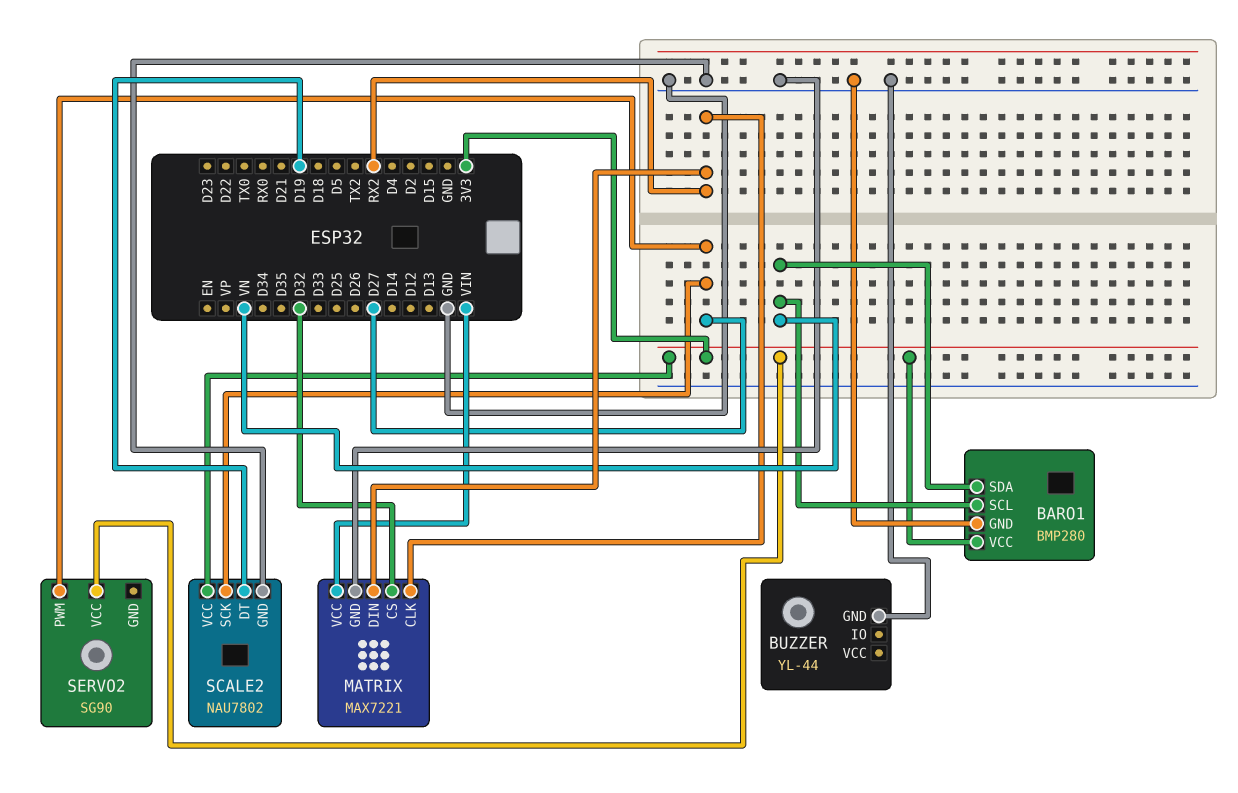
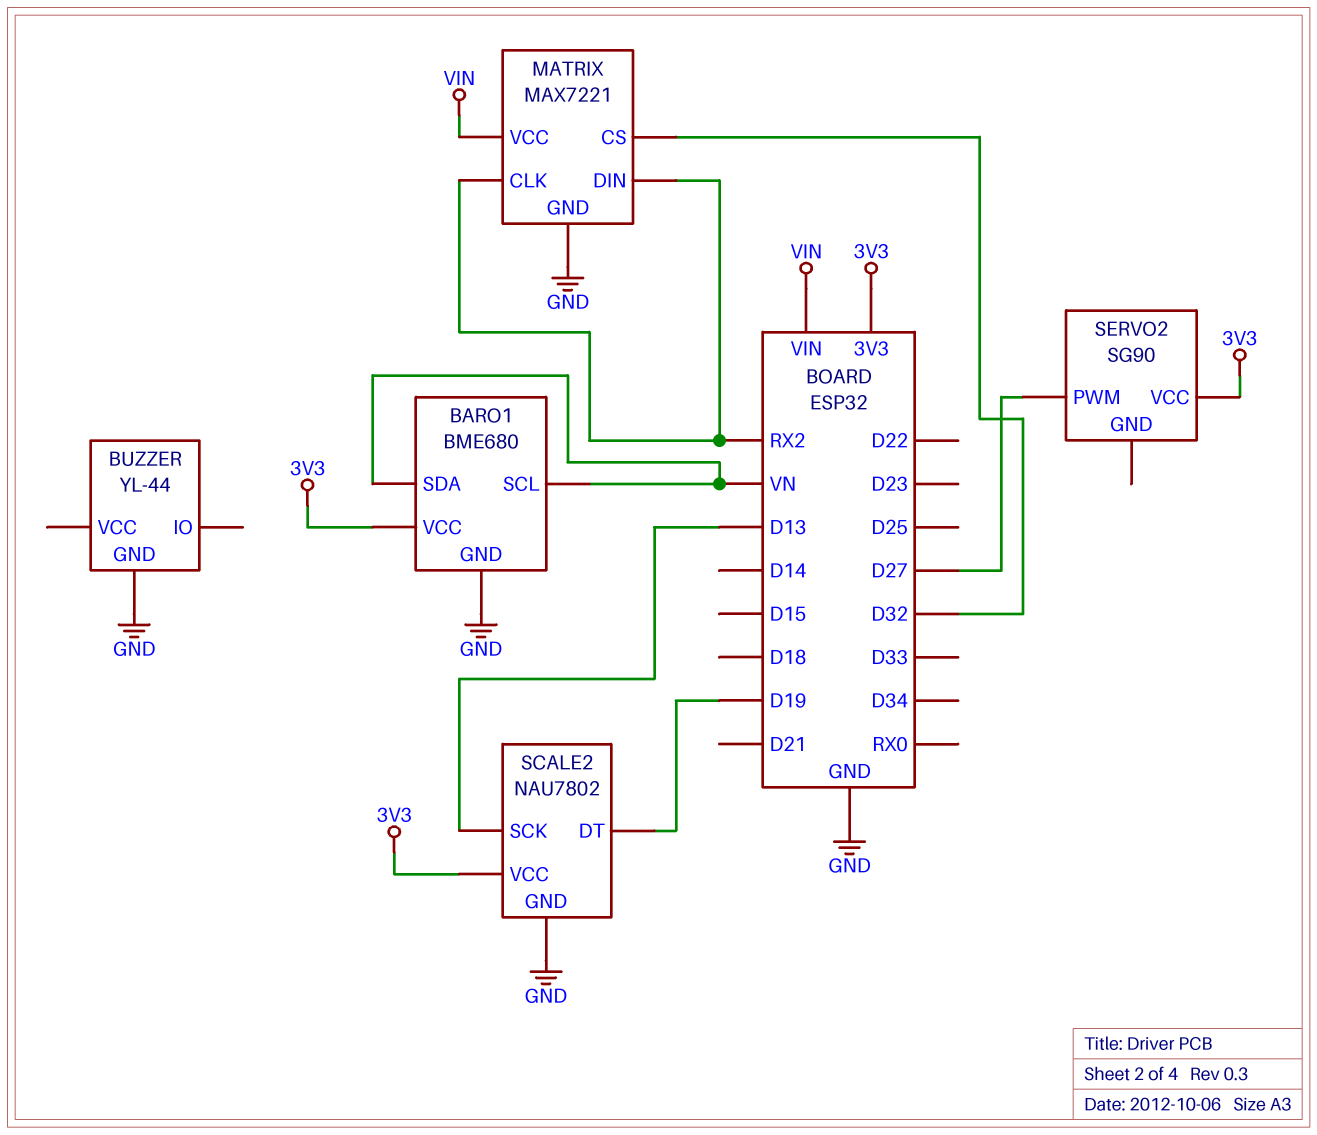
BARO1: BMP280 -> BME680
SCALE2 pin SCK: D27 -> D13

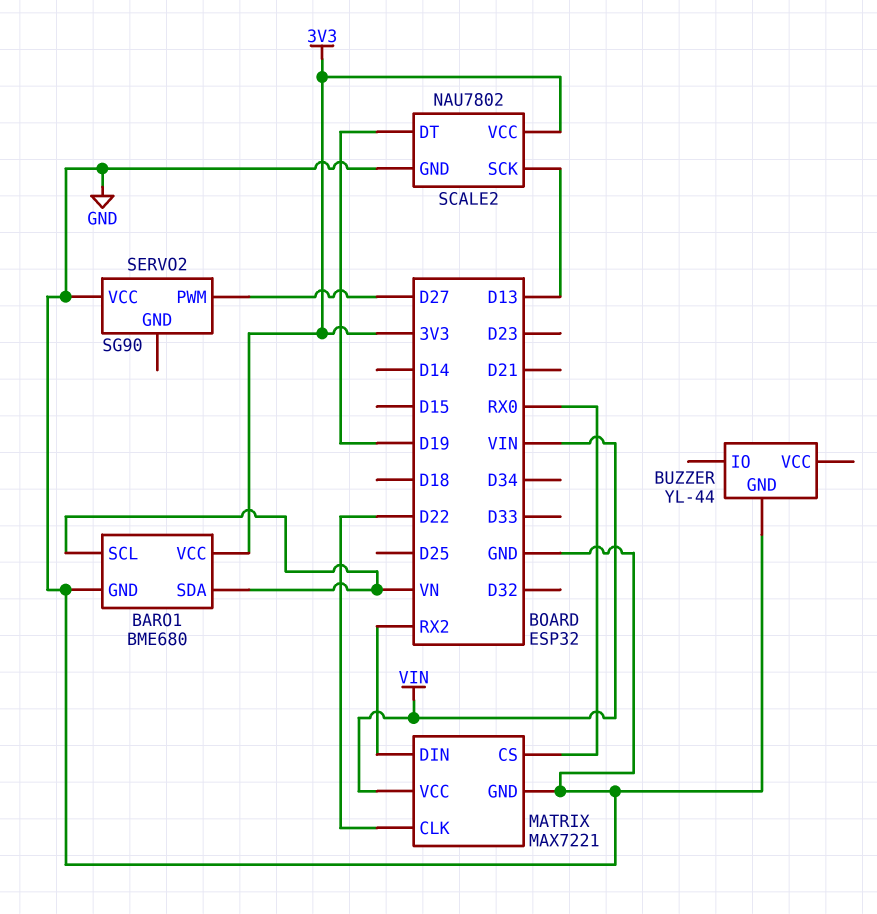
MATRIX pin CLK: RX2 -> D22
MATRIX pin CS: D32 -> RX0
SERVO2 pin VCC: 3V3 -> GND

